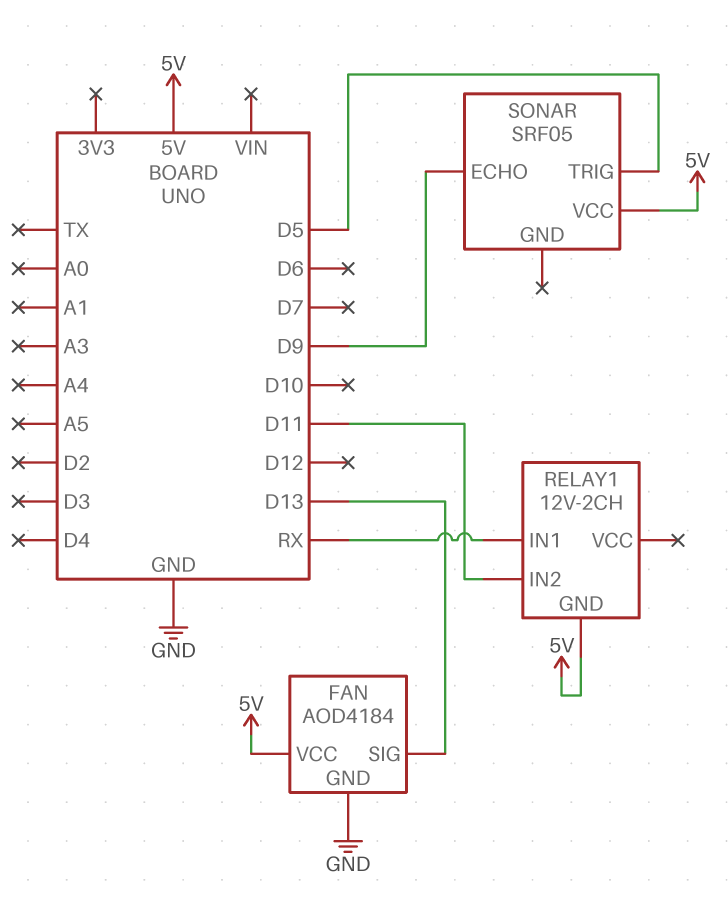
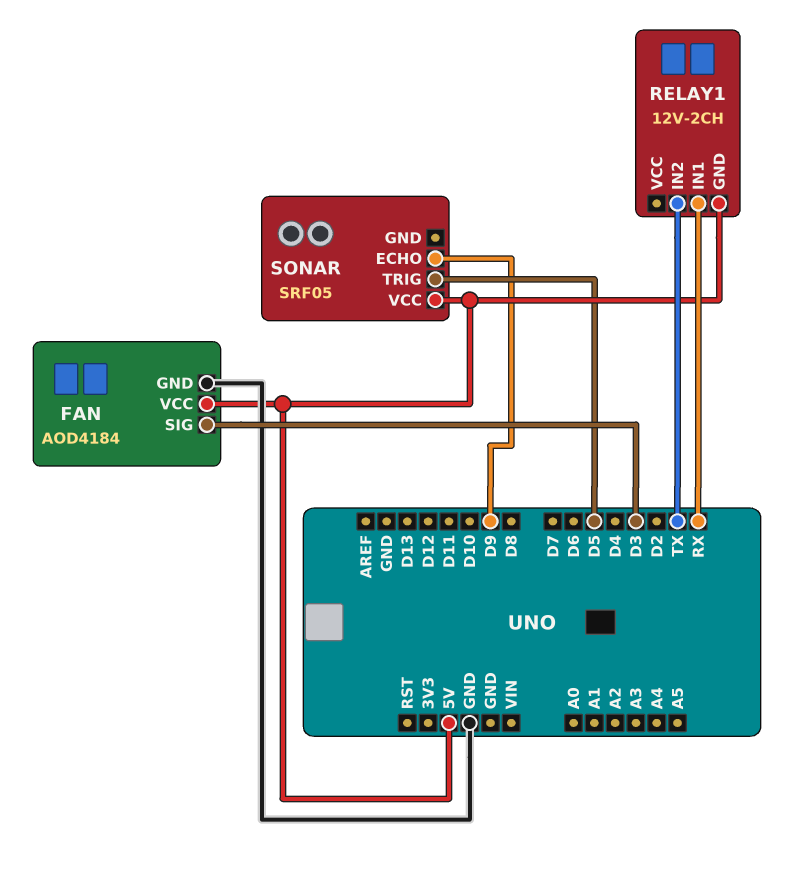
FAN pin SIG: D13 -> D3
RELAY1 pin IN2: D11 -> TX

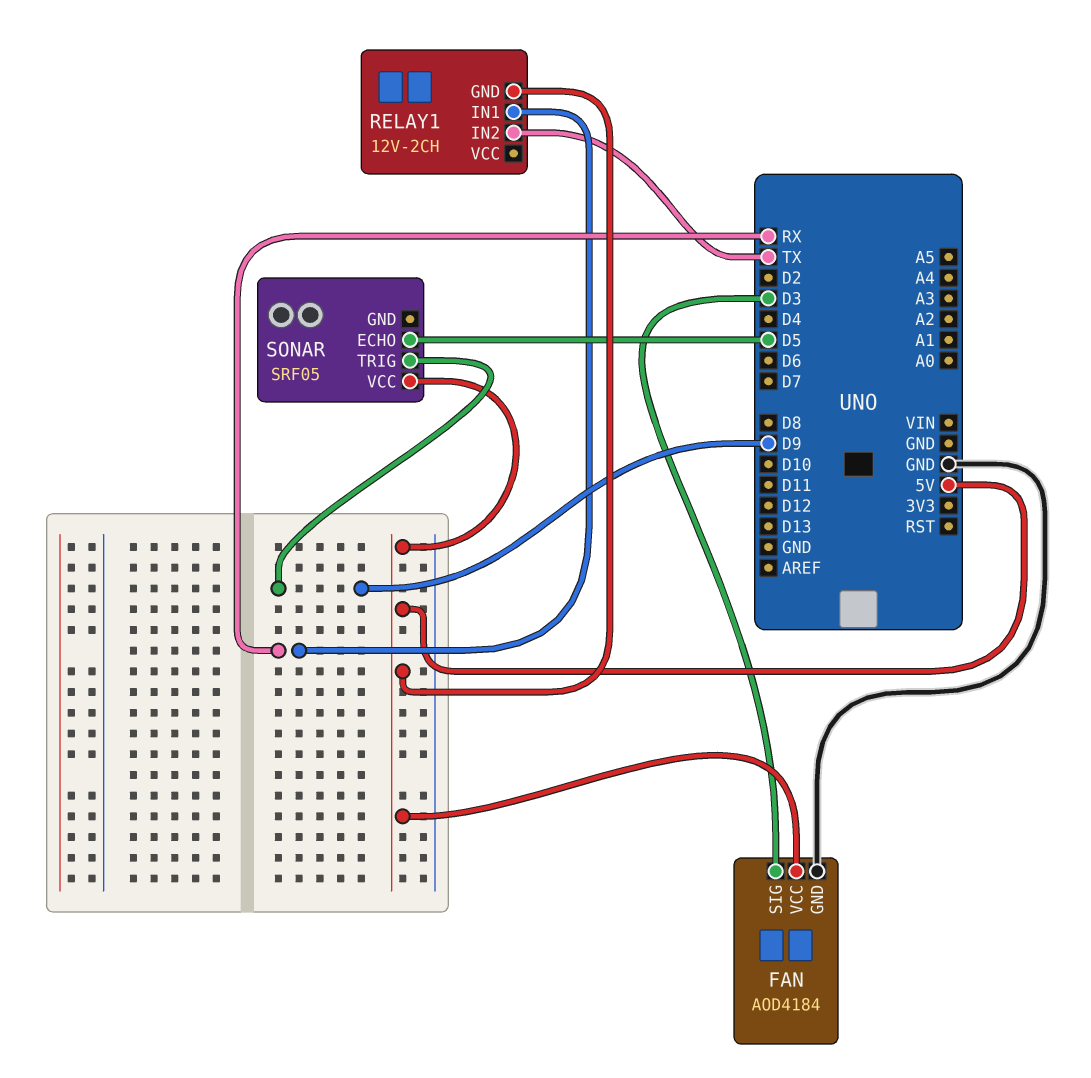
SONAR pin ECHO: D9 -> D5
SONAR pin TRIG: D5 -> D9

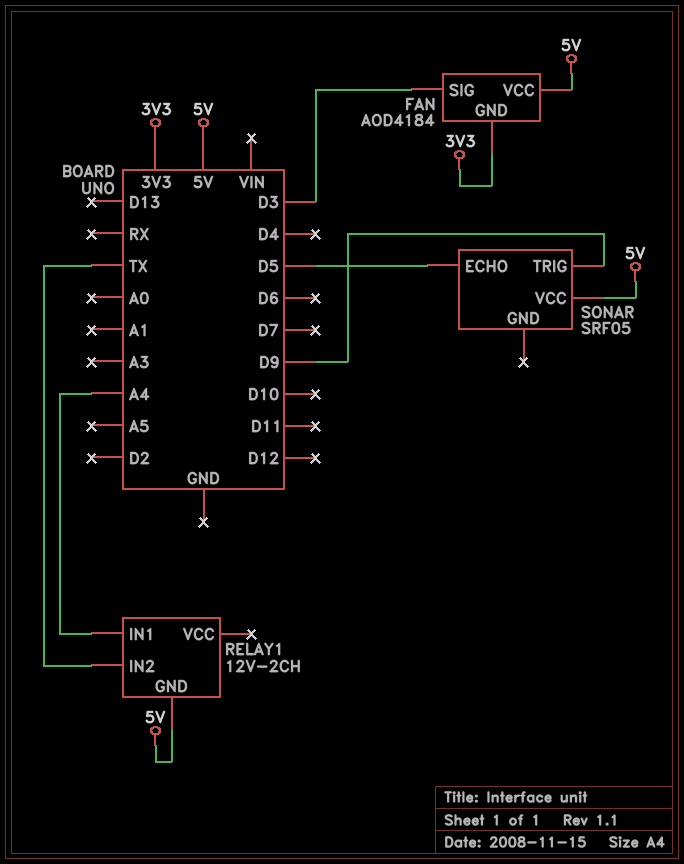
FAN pin GND: GND -> 3V3
RELAY1 pin IN1: RX -> A4

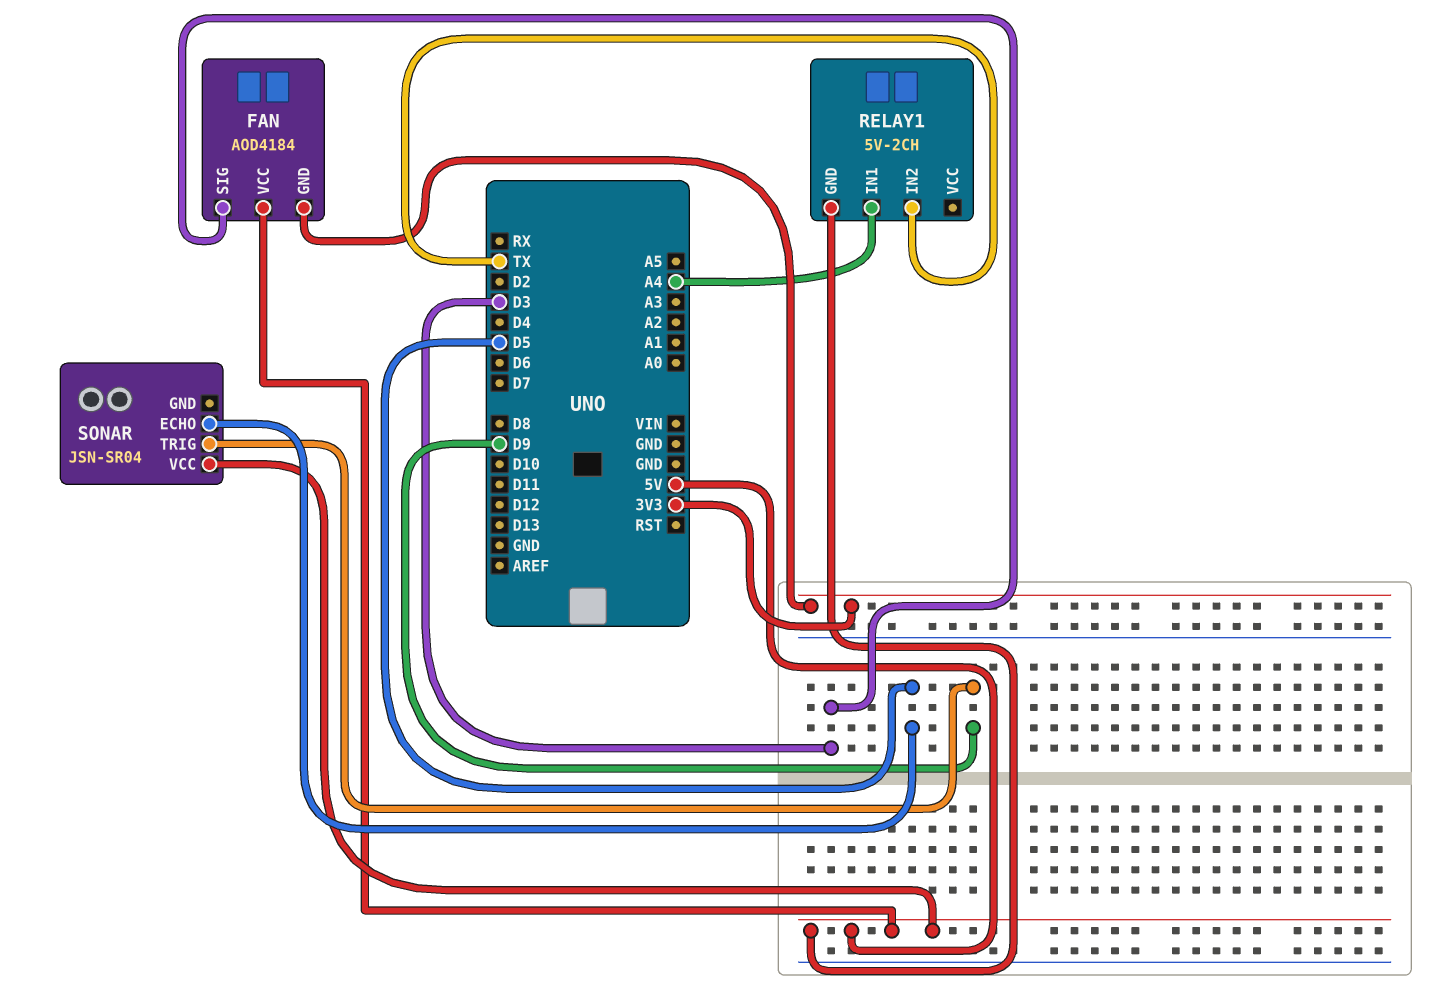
RELAY1: 12V-2CH -> 5V-2CH
SONAR: SRF05 -> JSN-SR04

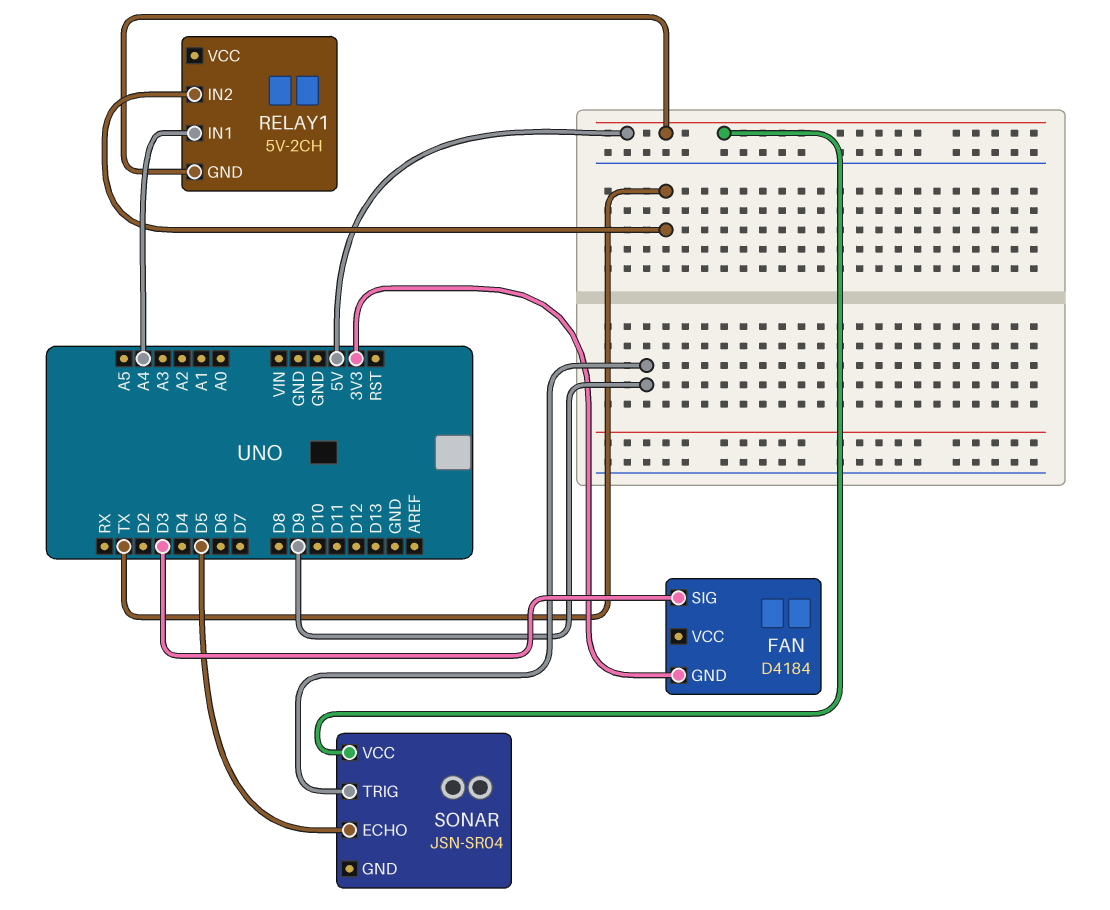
FAN: AOD4184 -> D4184
FAN pin VCC: 5V -> none

